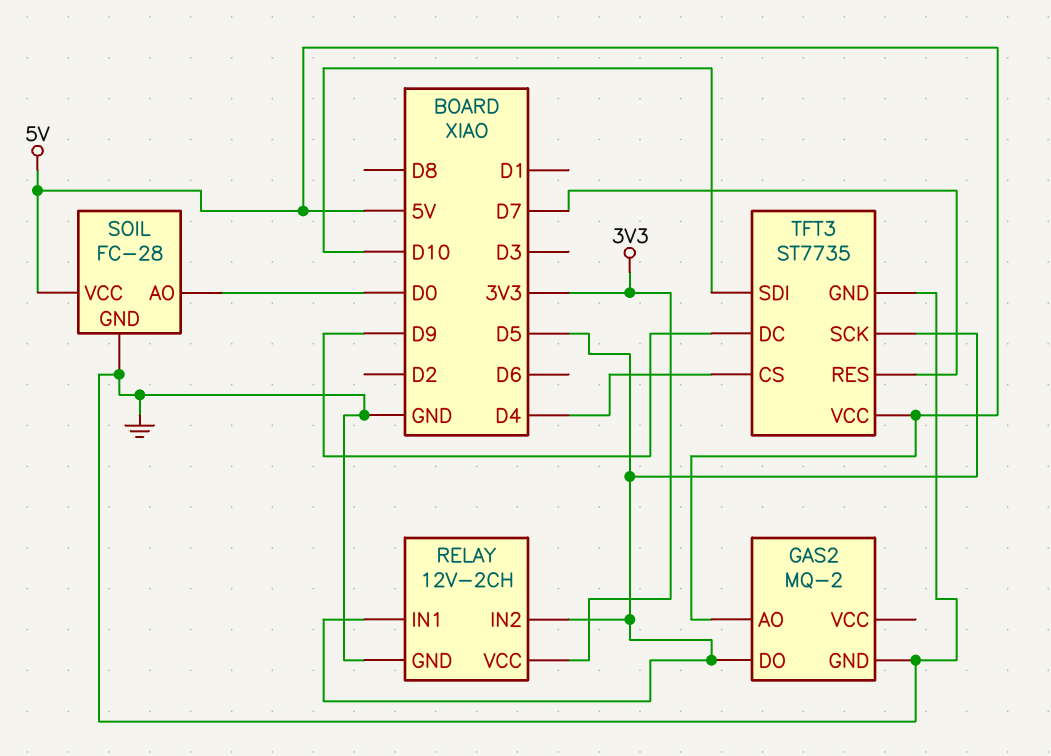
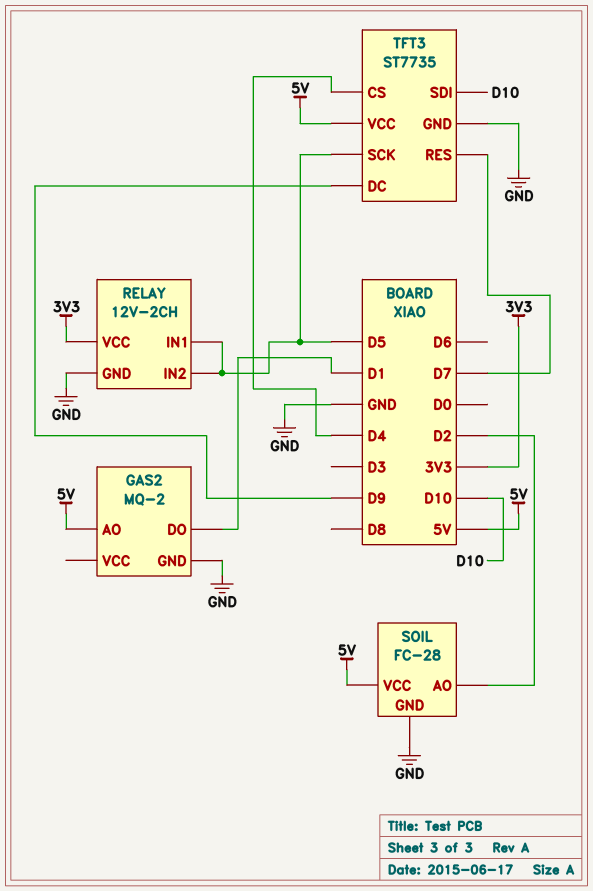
GAS2 pin DO: D5 -> D1
SOIL pin AO: D0 -> D2

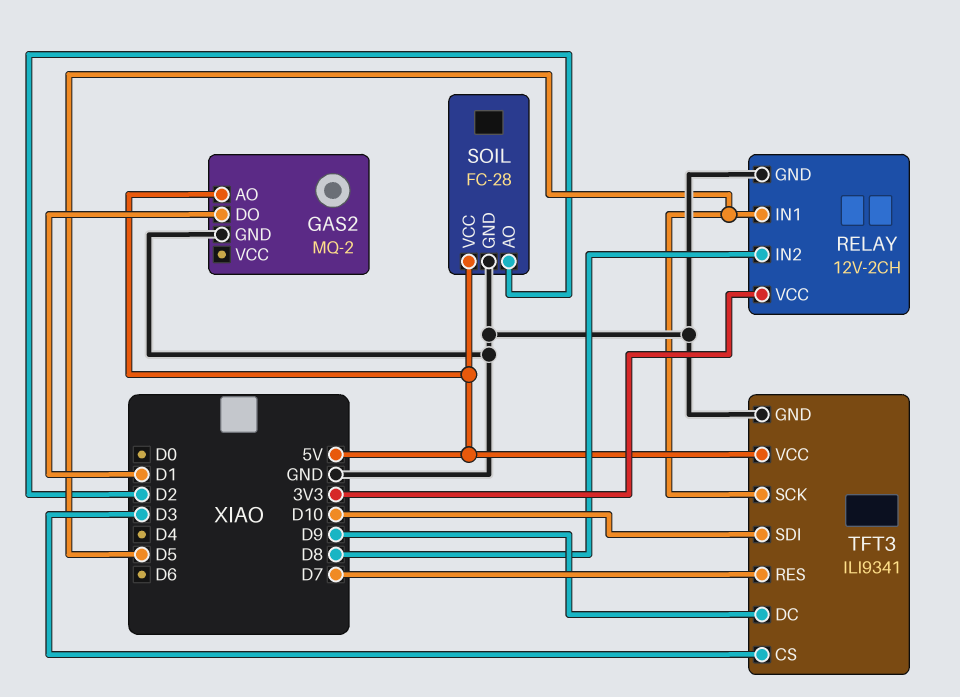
RELAY pin IN2: D5 -> D8
TFT3: ST7735 -> ILI9341
TFT3 pin CS: D4 -> D3

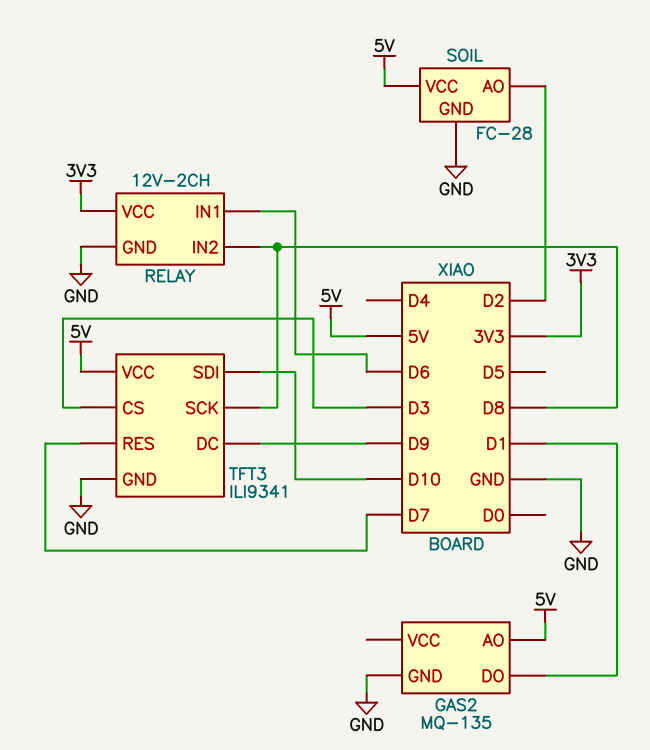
GAS2: MQ-2 -> MQ-135
RELAY pin IN1: D5 -> D6
TFT3 pin SCK: D5 -> D8

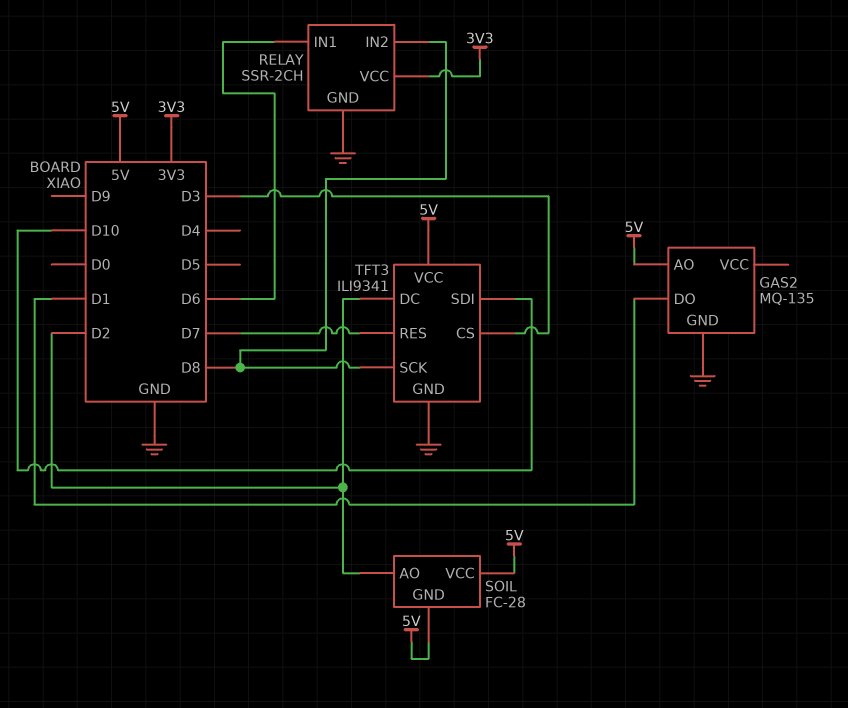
RELAY: 12V-2CH -> SSR-2CH
SOIL pin GND: GND -> 5V
TFT3 pin DC: D9 -> D2

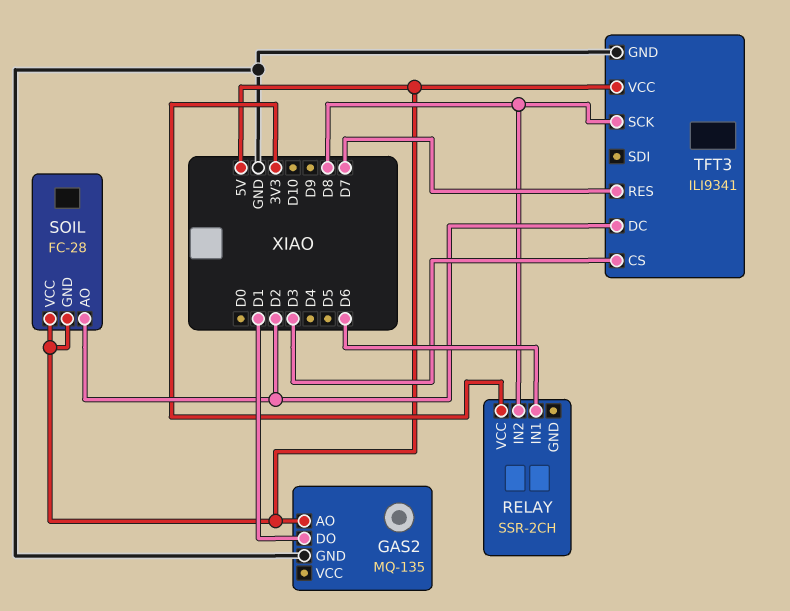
RELAY pin GND: GND -> none
TFT3 pin SDI: D10 -> none

